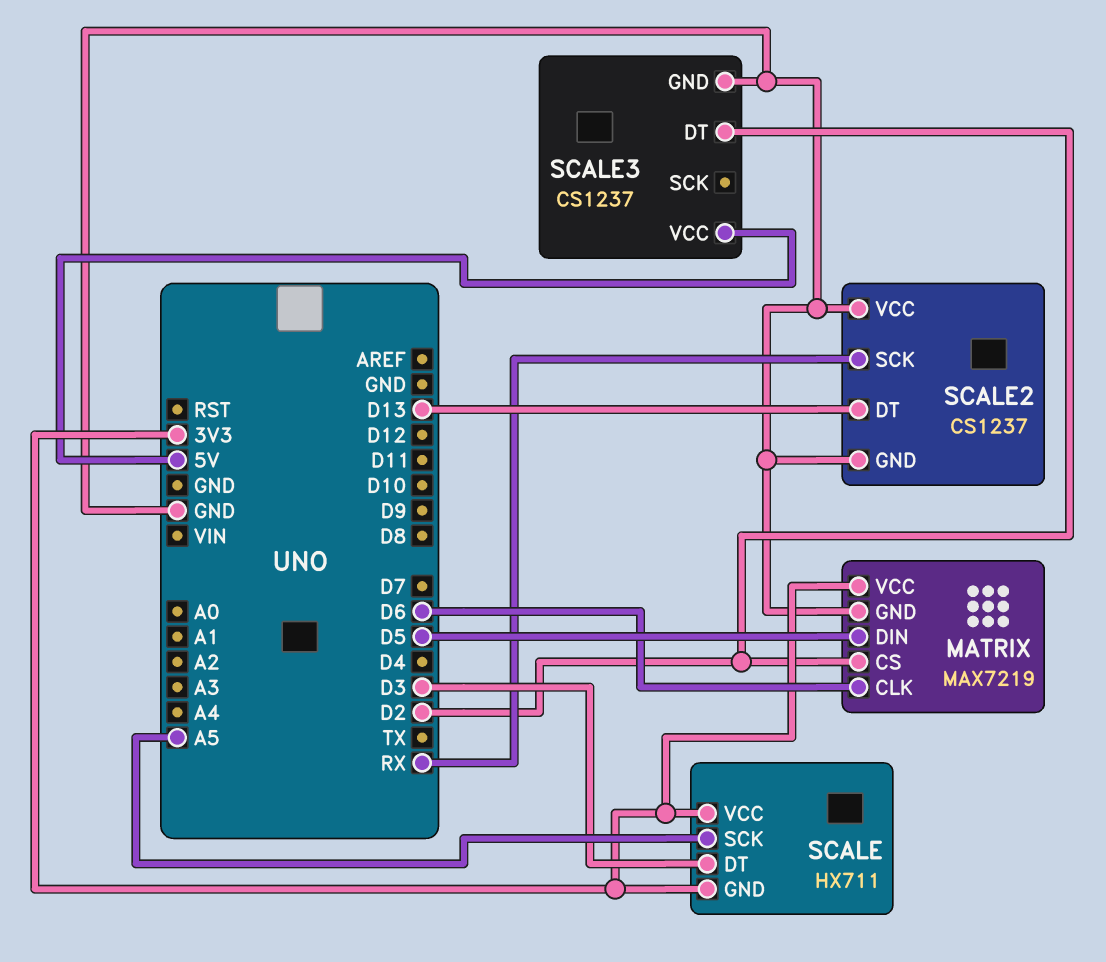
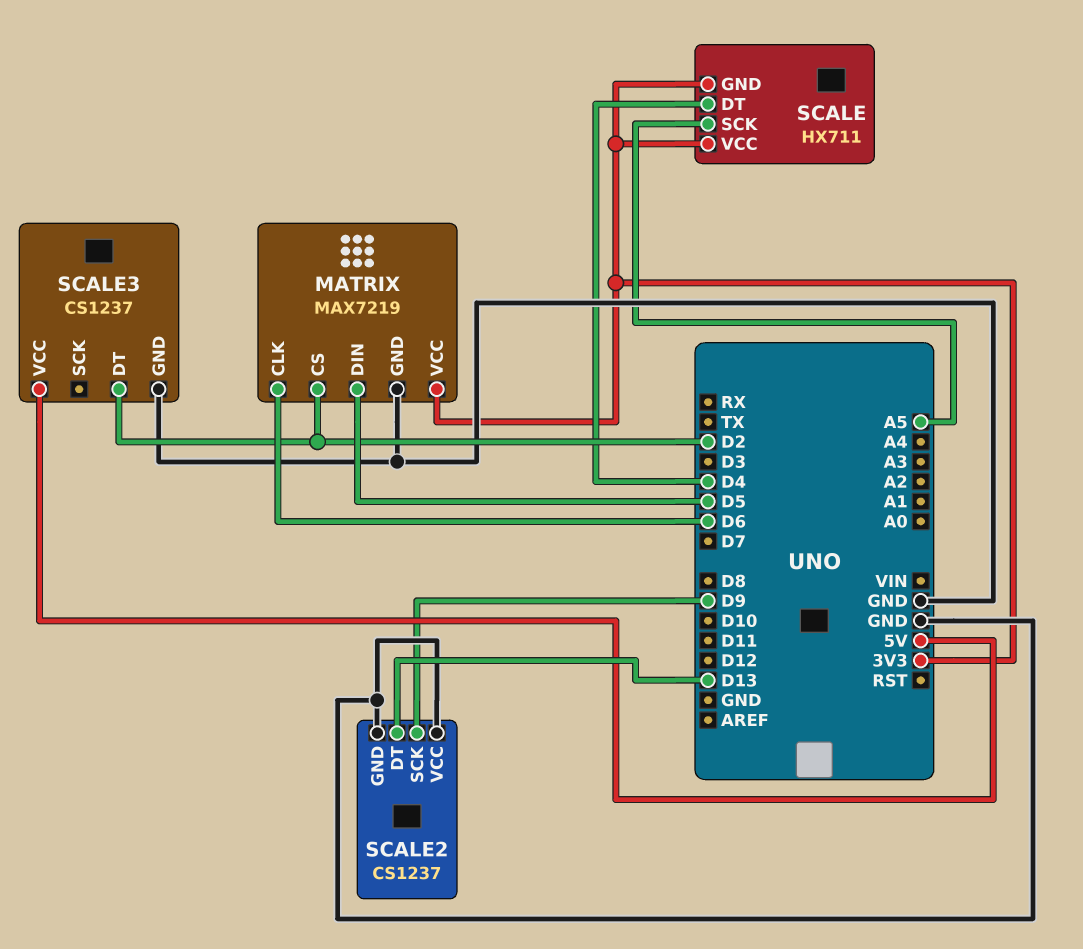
SCALE pin DT: D3 -> D4
SCALE2 pin SCK: RX -> D9

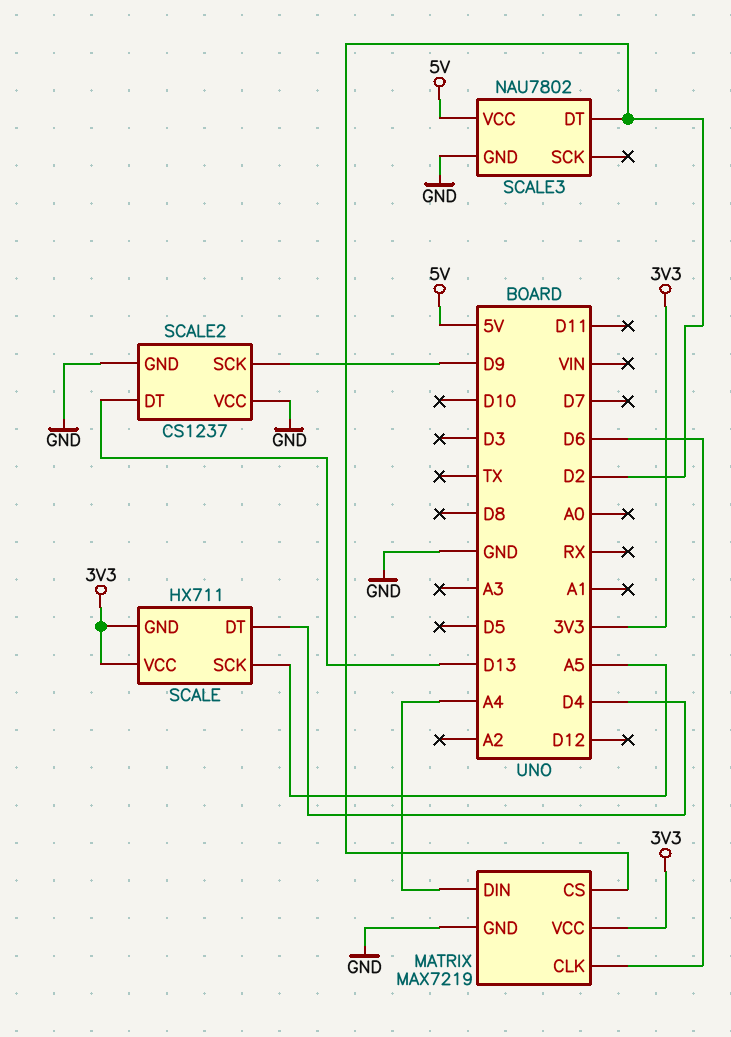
MATRIX pin DIN: D5 -> A4
SCALE3: CS1237 -> NAU7802

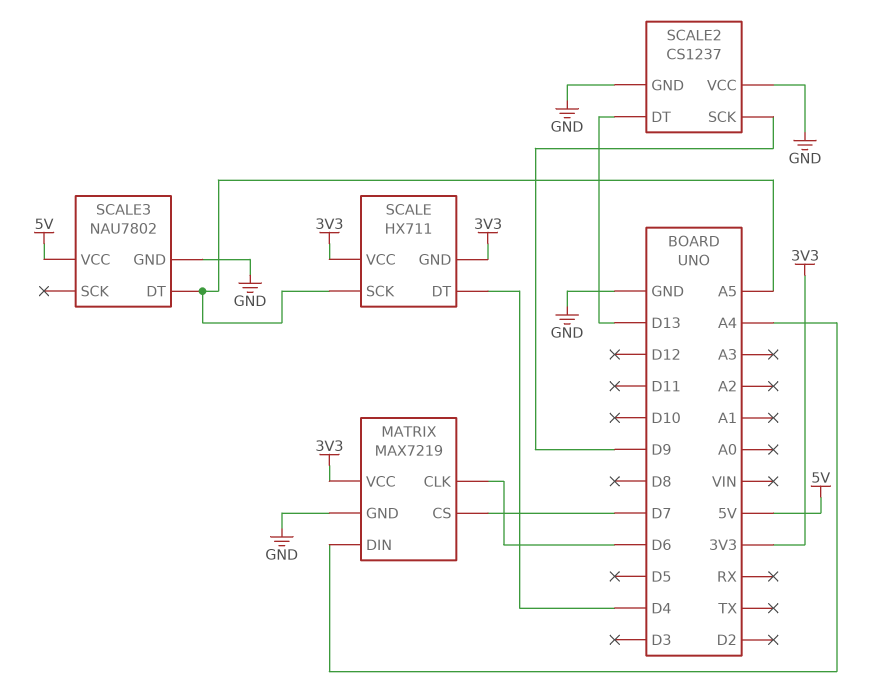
MATRIX pin CS: D2 -> D7
SCALE3 pin DT: D2 -> A5

